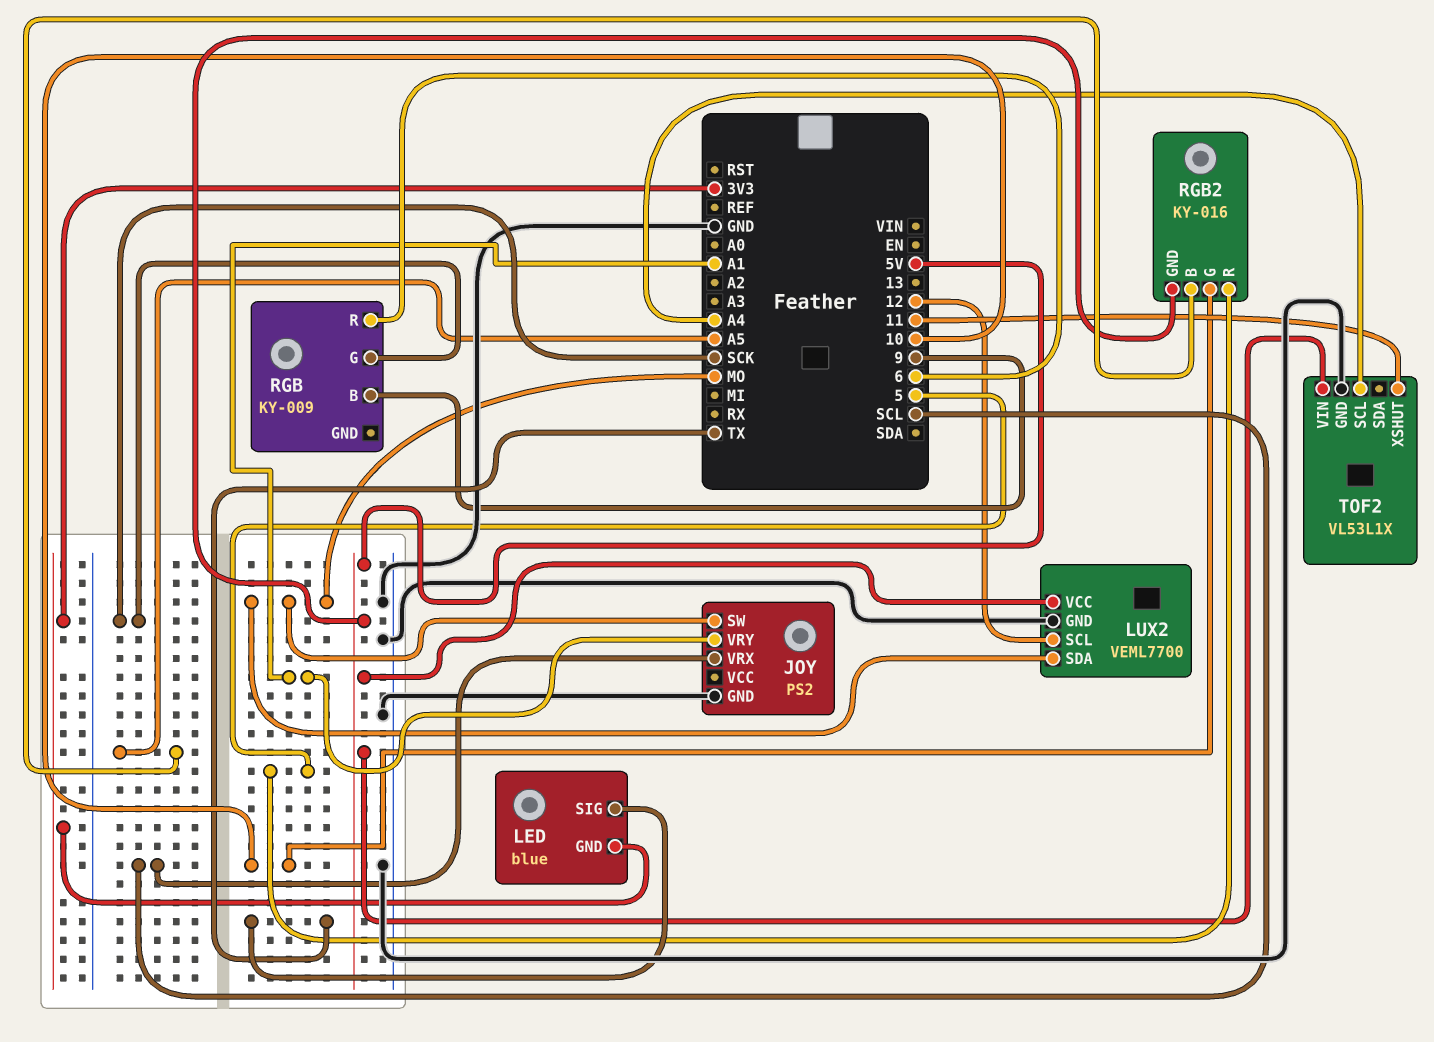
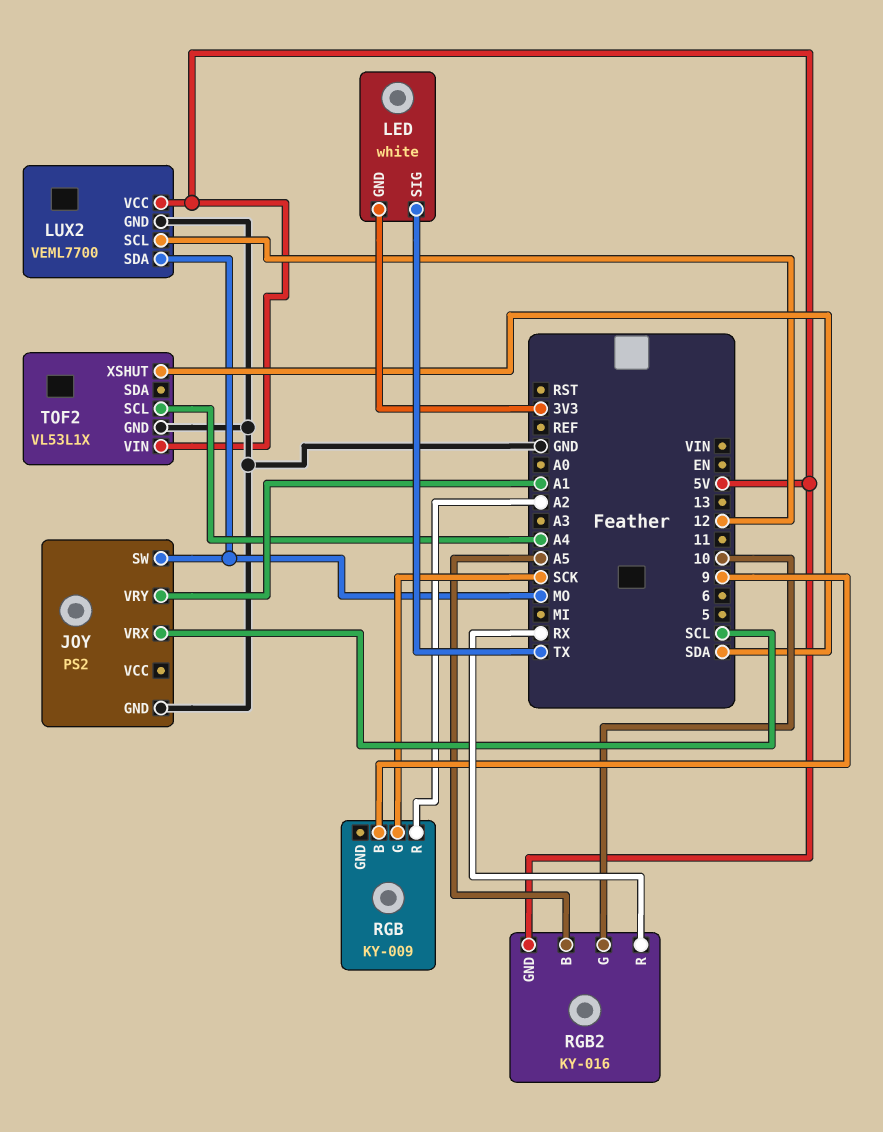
LED: blue -> white
RGB pin R: 6 -> A2
RGB2 pin R: 5 -> RX
TOF2 pin XSHUT: 11 -> SDA

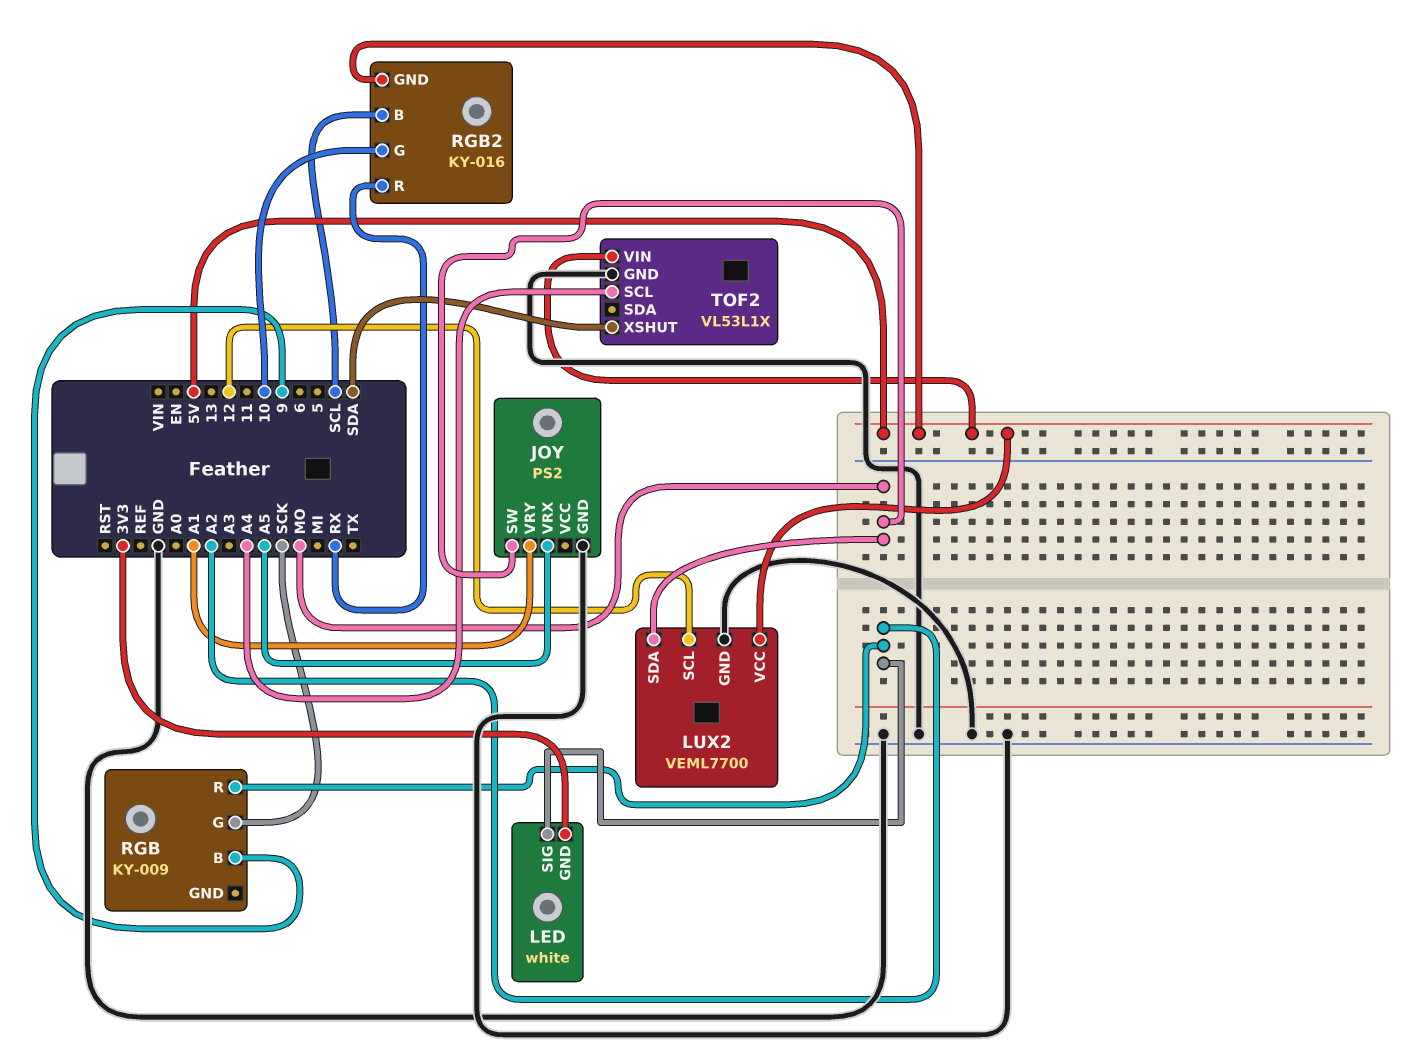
JOY pin VRX: SCL -> A5
LED pin SIG: TX -> A2
RGB2 pin B: A5 -> SCL

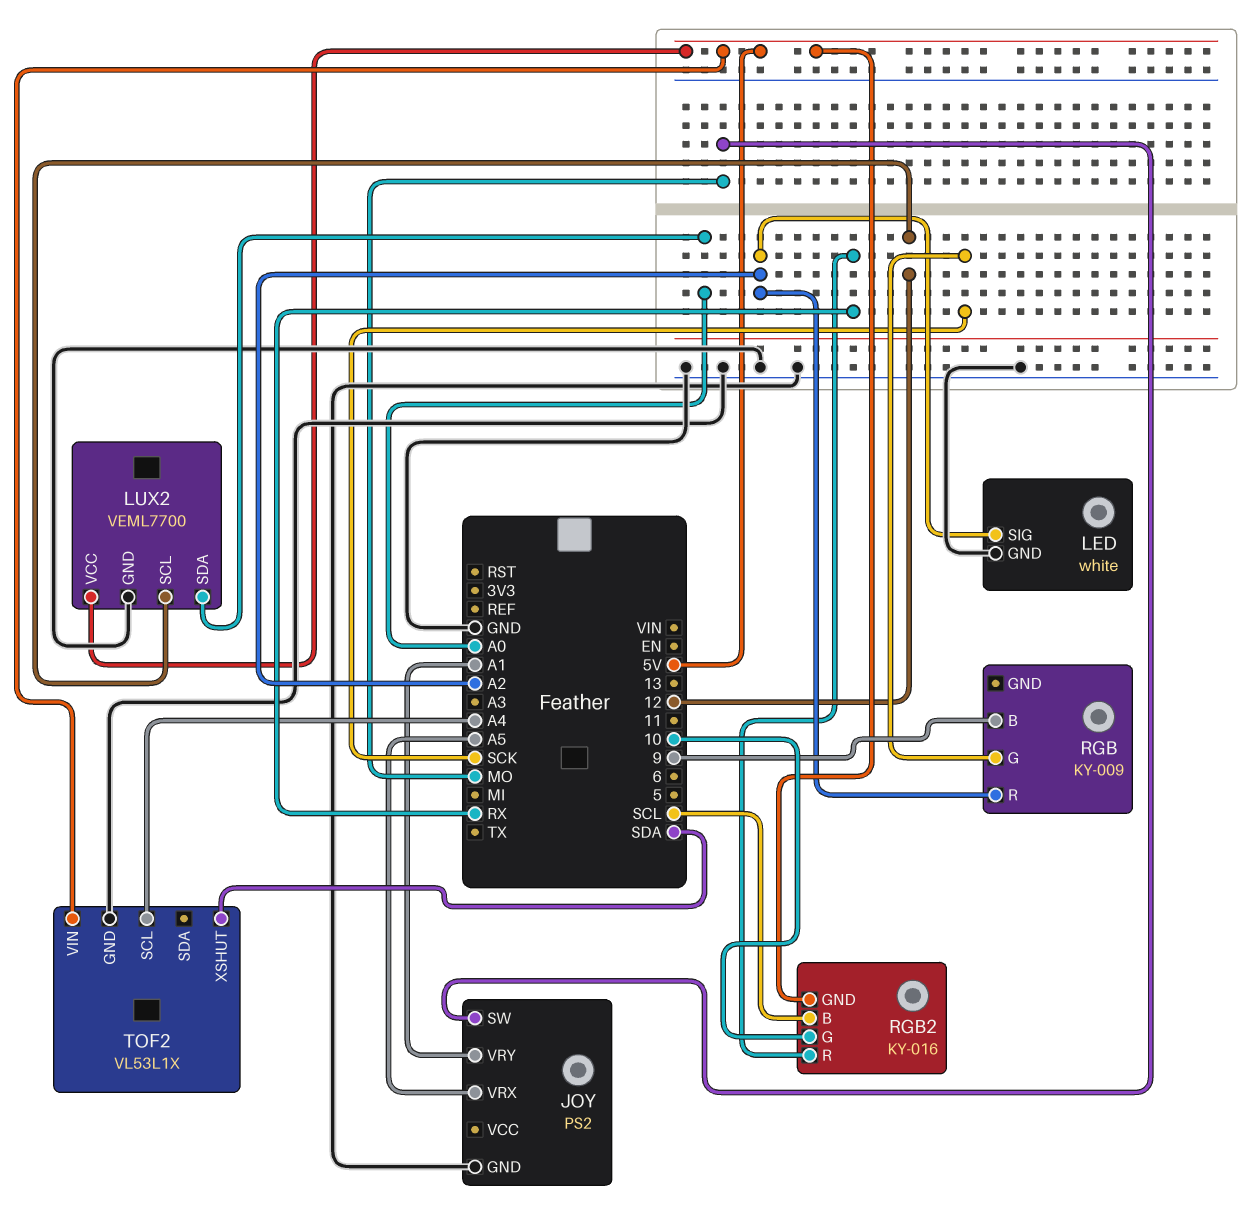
LED pin GND: 3V3 -> GND
LUX2 pin SDA: MO -> A0

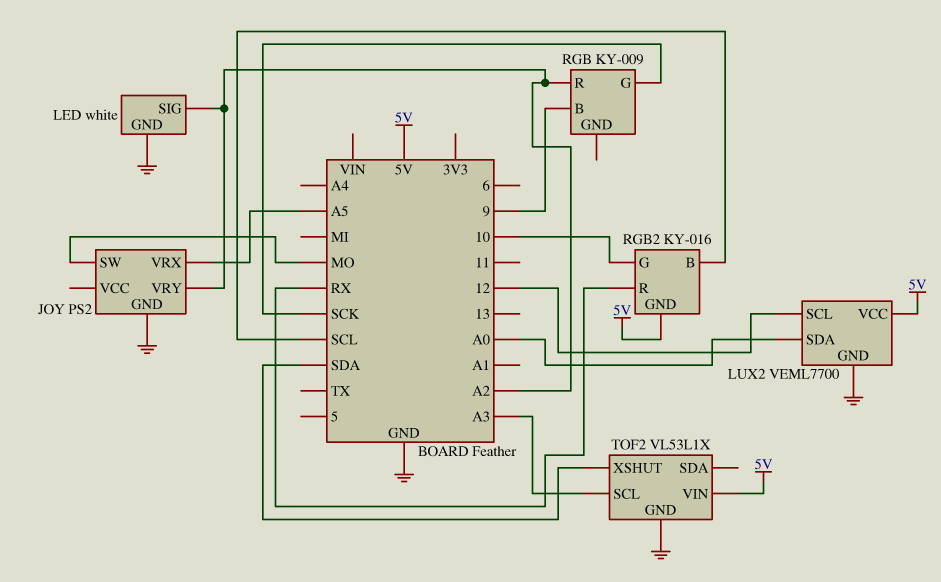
JOY pin VRY: A1 -> A2
TOF2 pin SCL: A4 -> A3

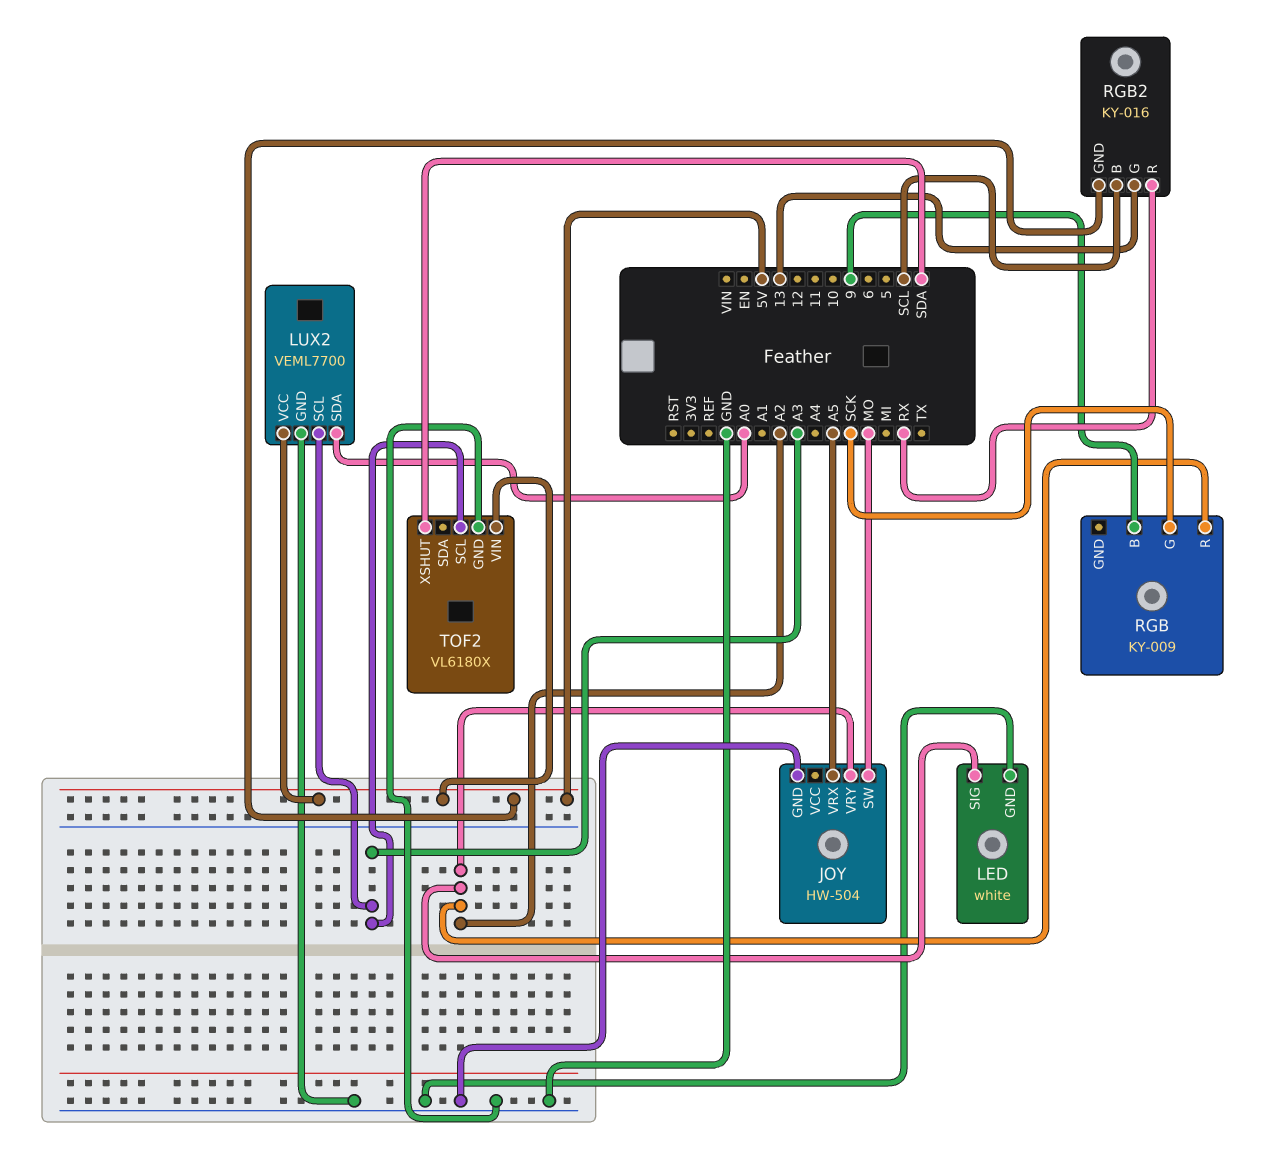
JOY: PS2 -> HW-504
LUX2 pin SCL: 12 -> A3
RGB2 pin G: 10 -> 13
TOF2: VL53L1X -> VL6180X

